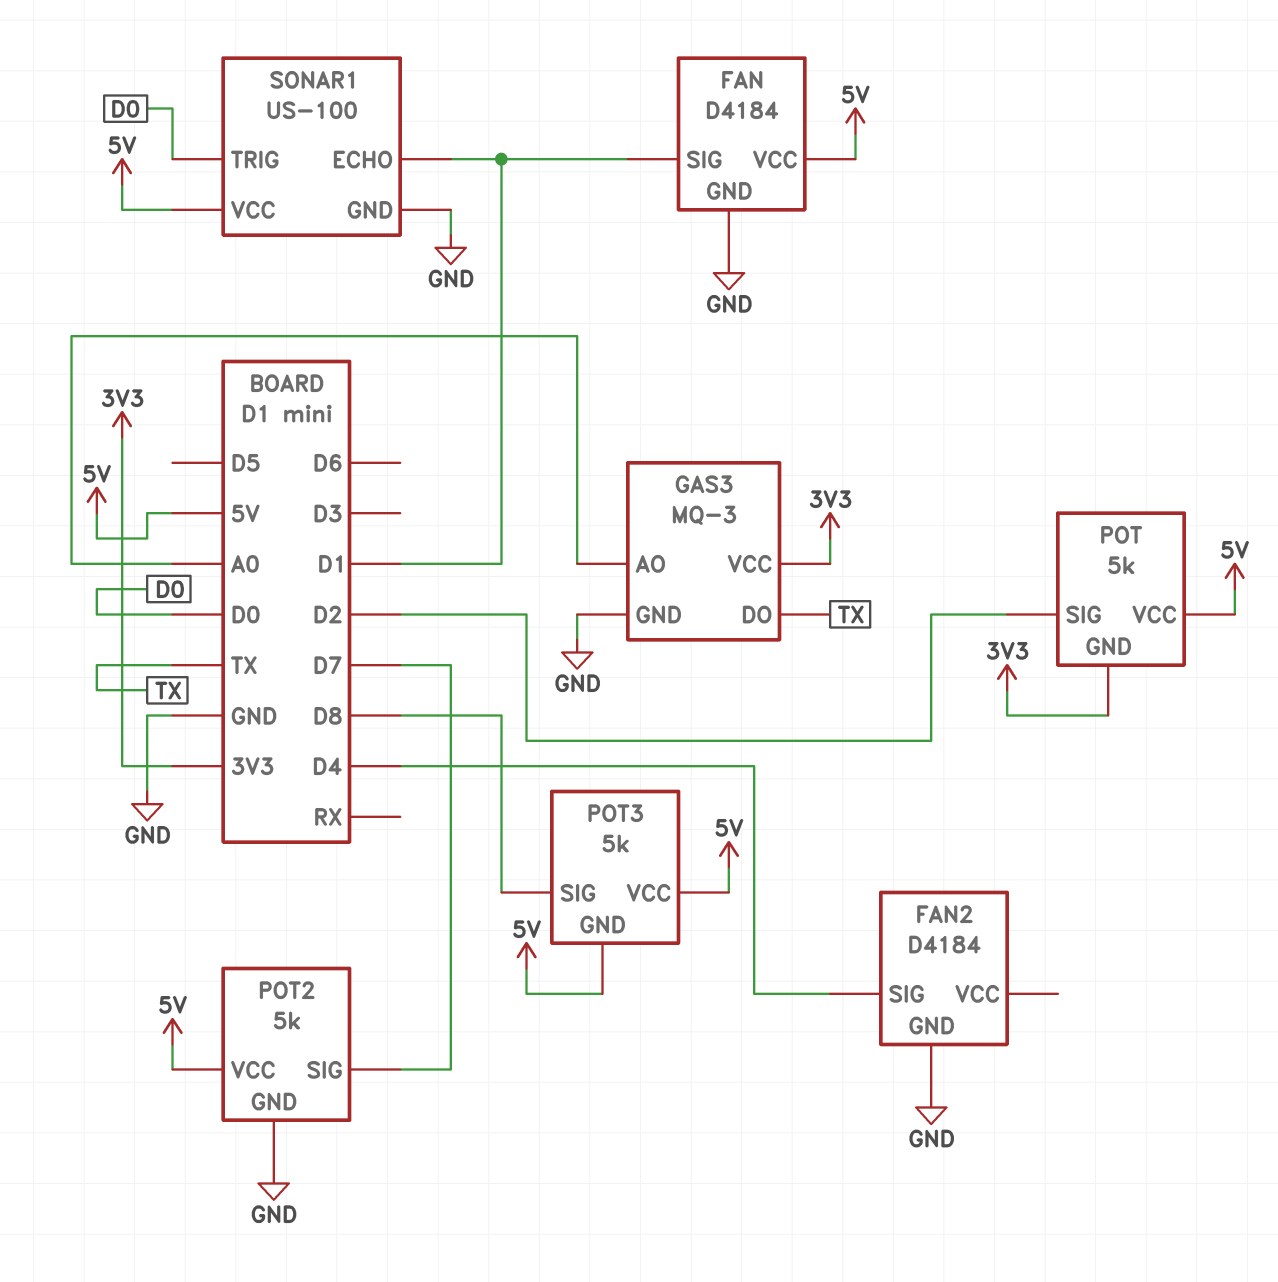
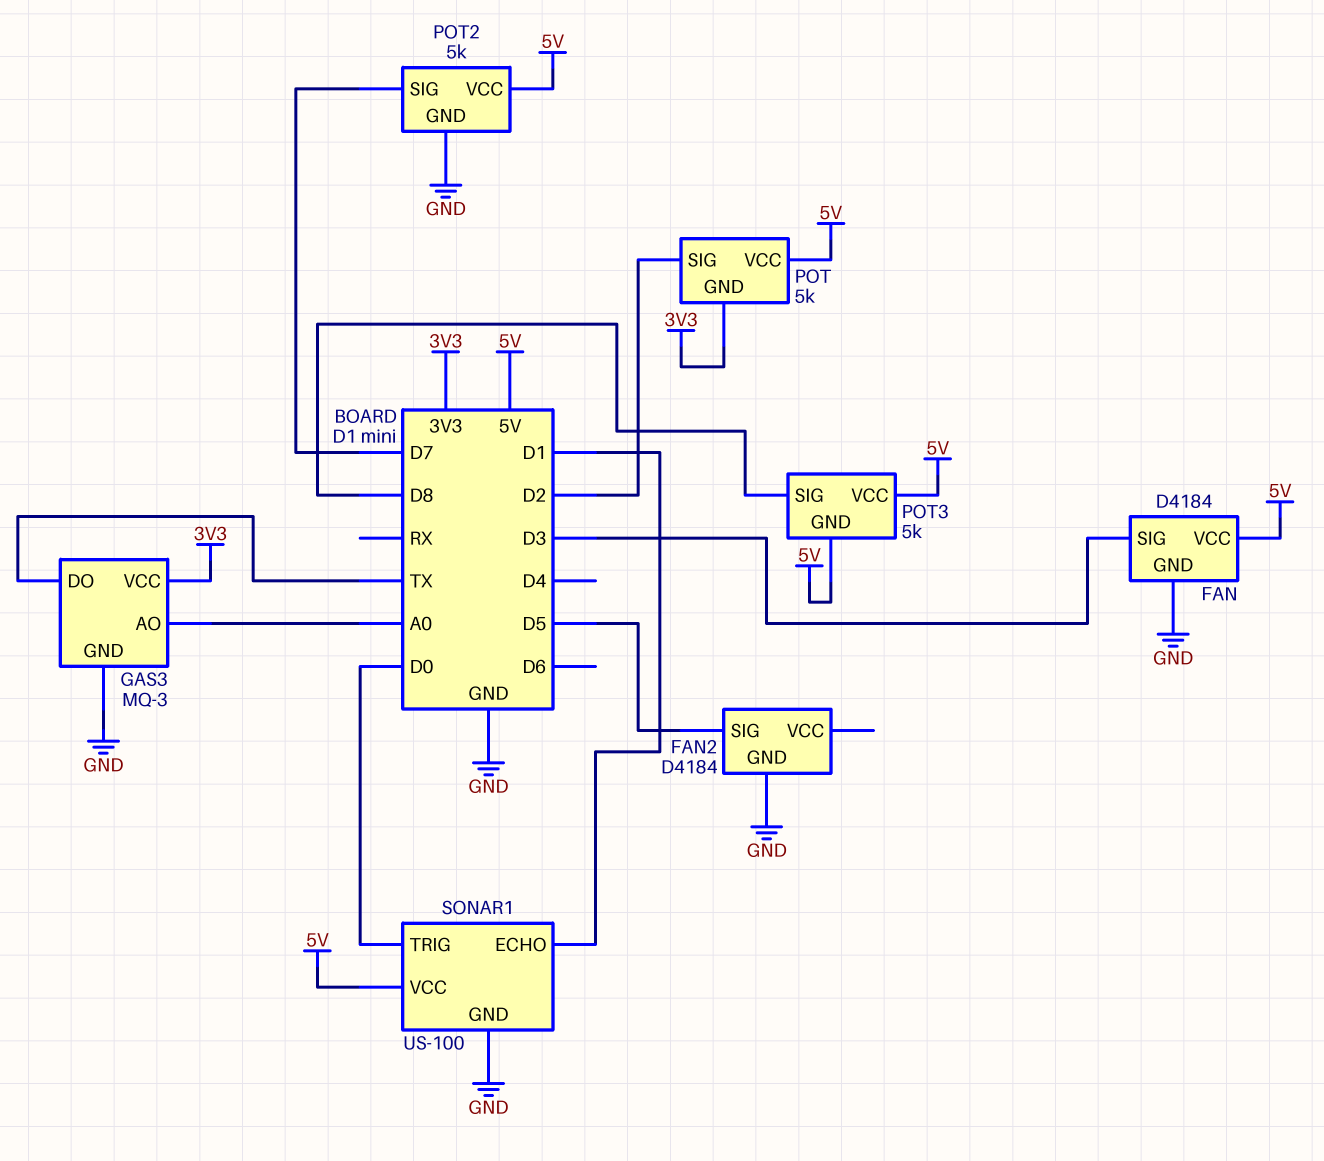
FAN pin SIG: D1 -> D3
FAN2 pin SIG: D4 -> D5

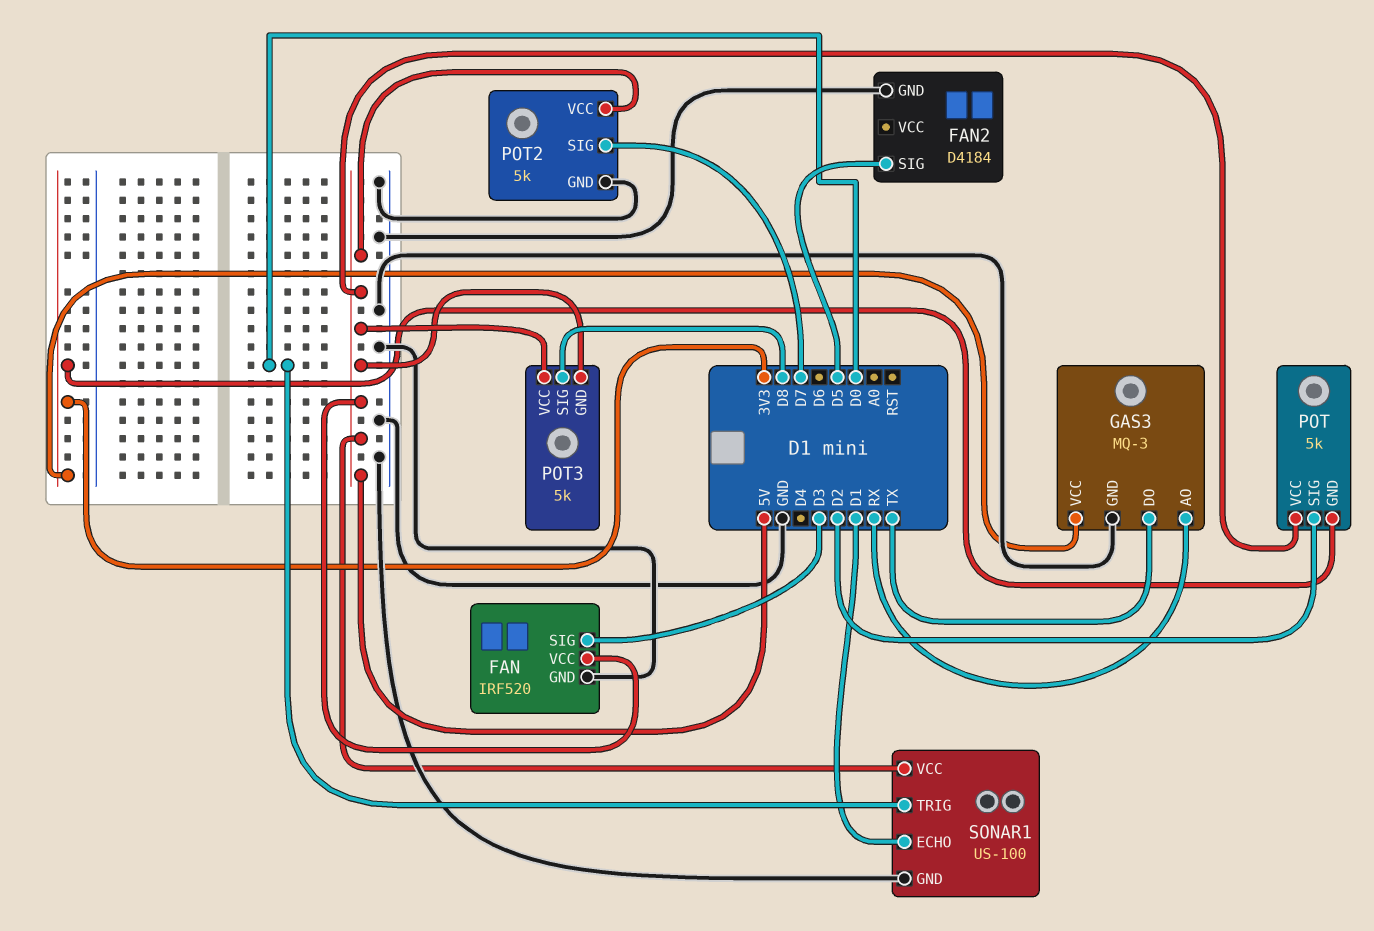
FAN: D4184 -> IRF520
GAS3 pin AO: A0 -> RX

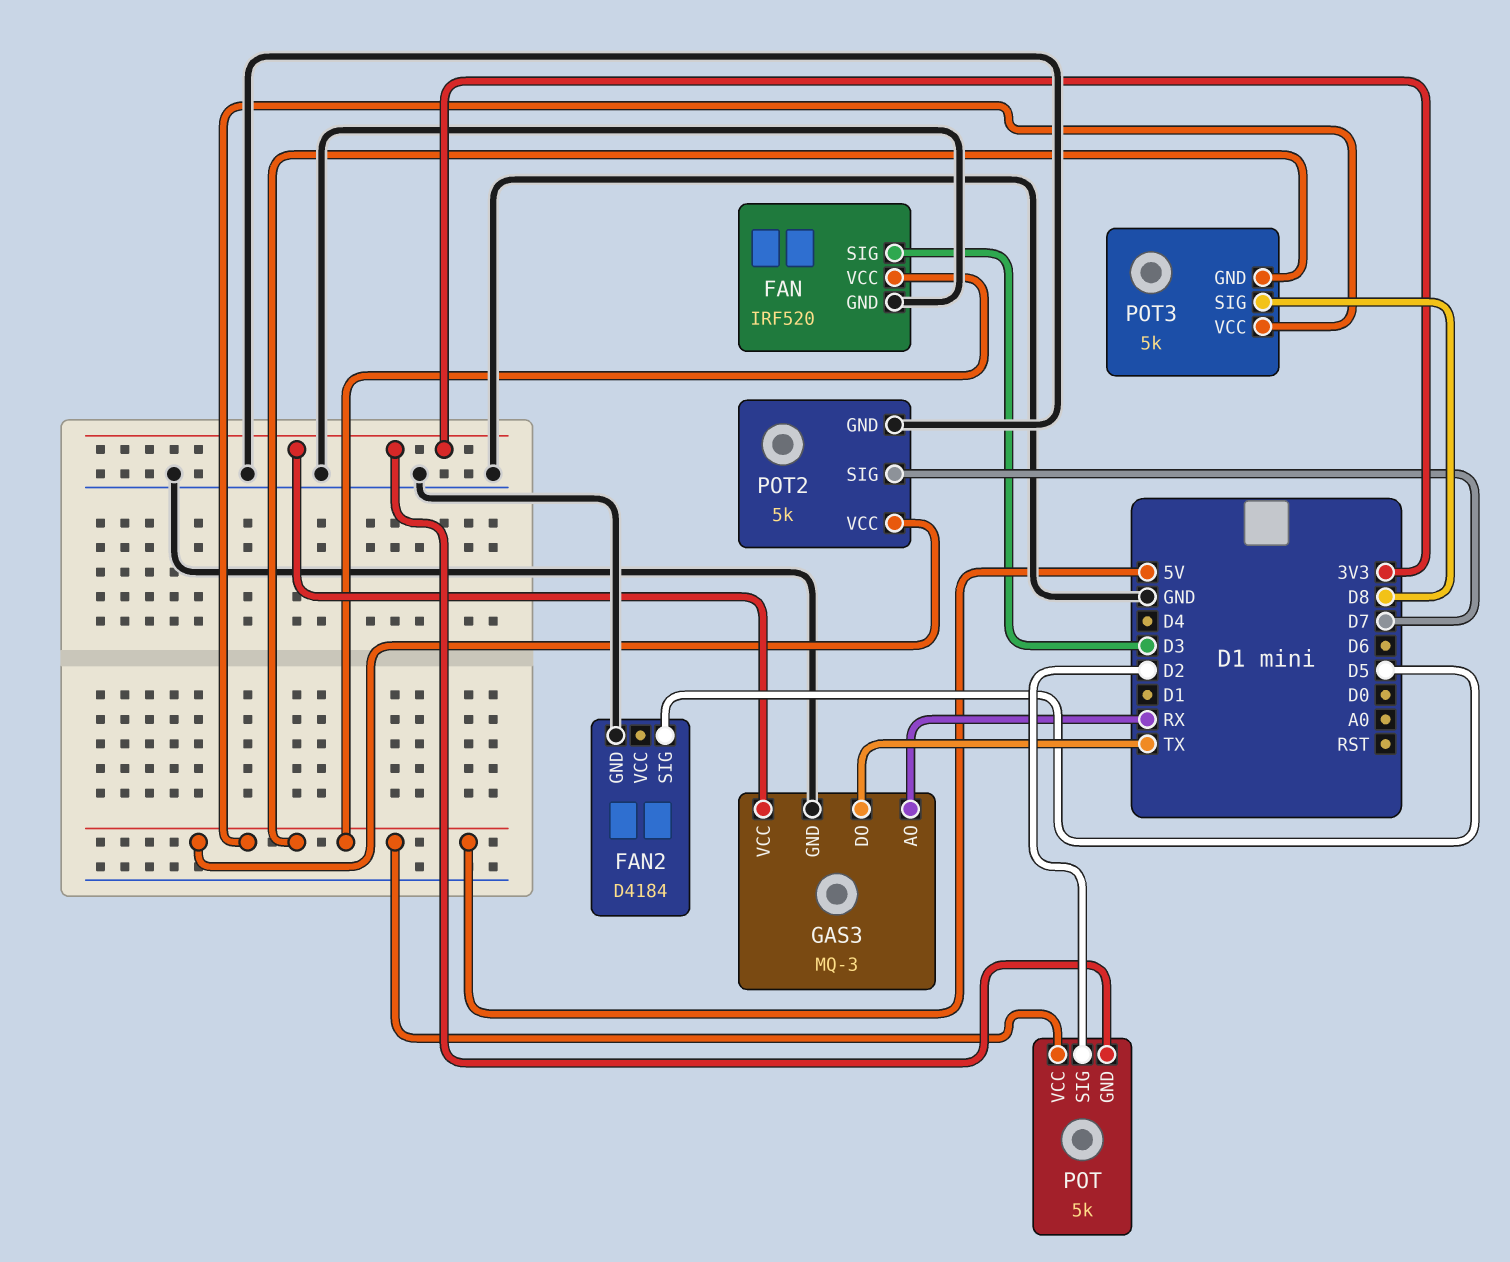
SONAR1: US-100 -> none
SONAR1 pin ECHO: D1 -> none
SONAR1 pin GND: GND -> none
SONAR1 pin TRIG: D0 -> none
SONAR1 pin VCC: 5V -> none

